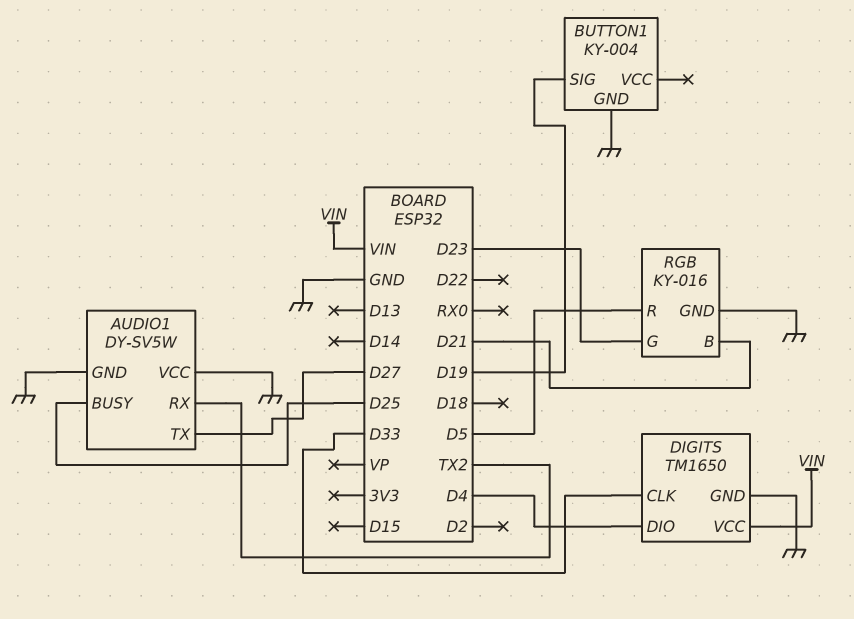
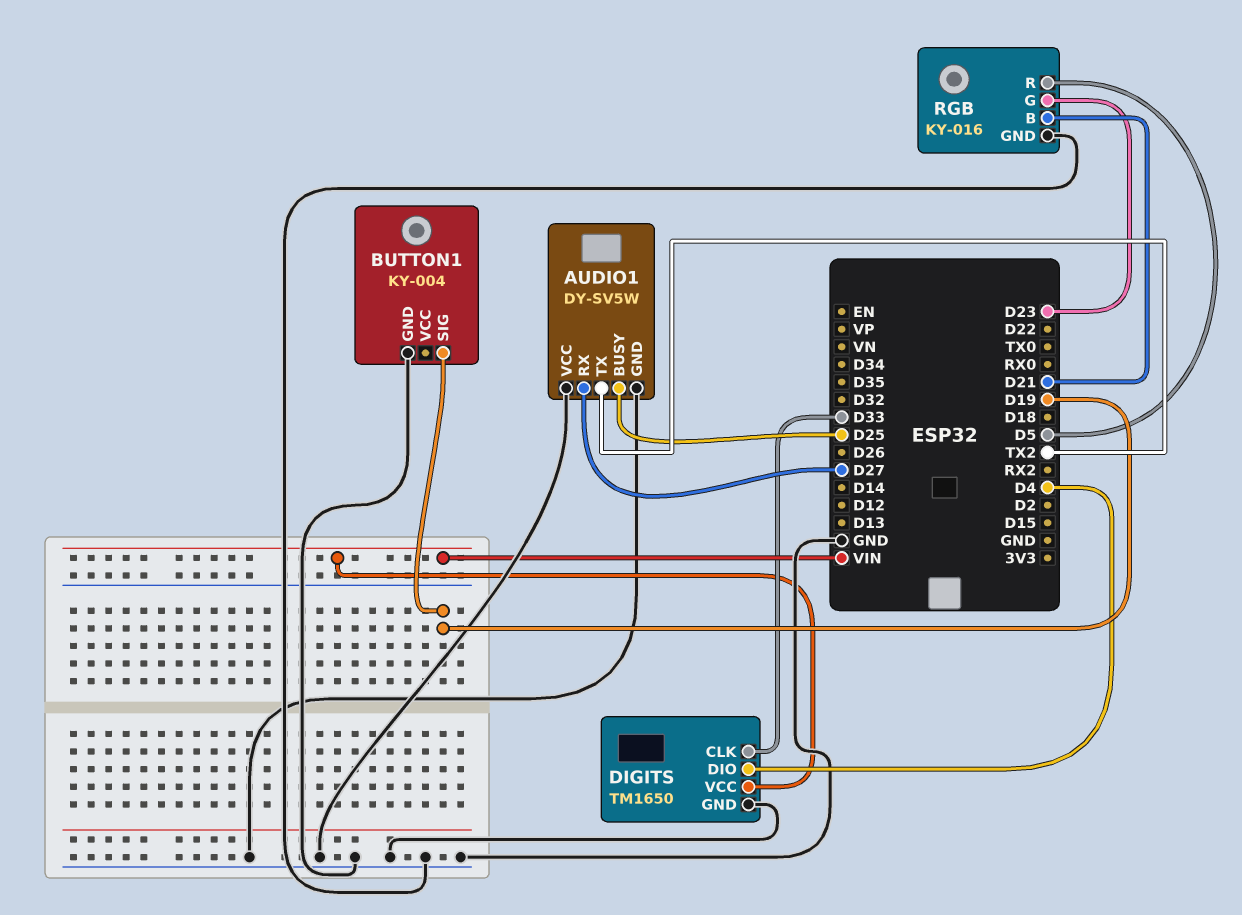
AUDIO1 pin RX: TX2 -> D27
AUDIO1 pin TX: D27 -> TX2

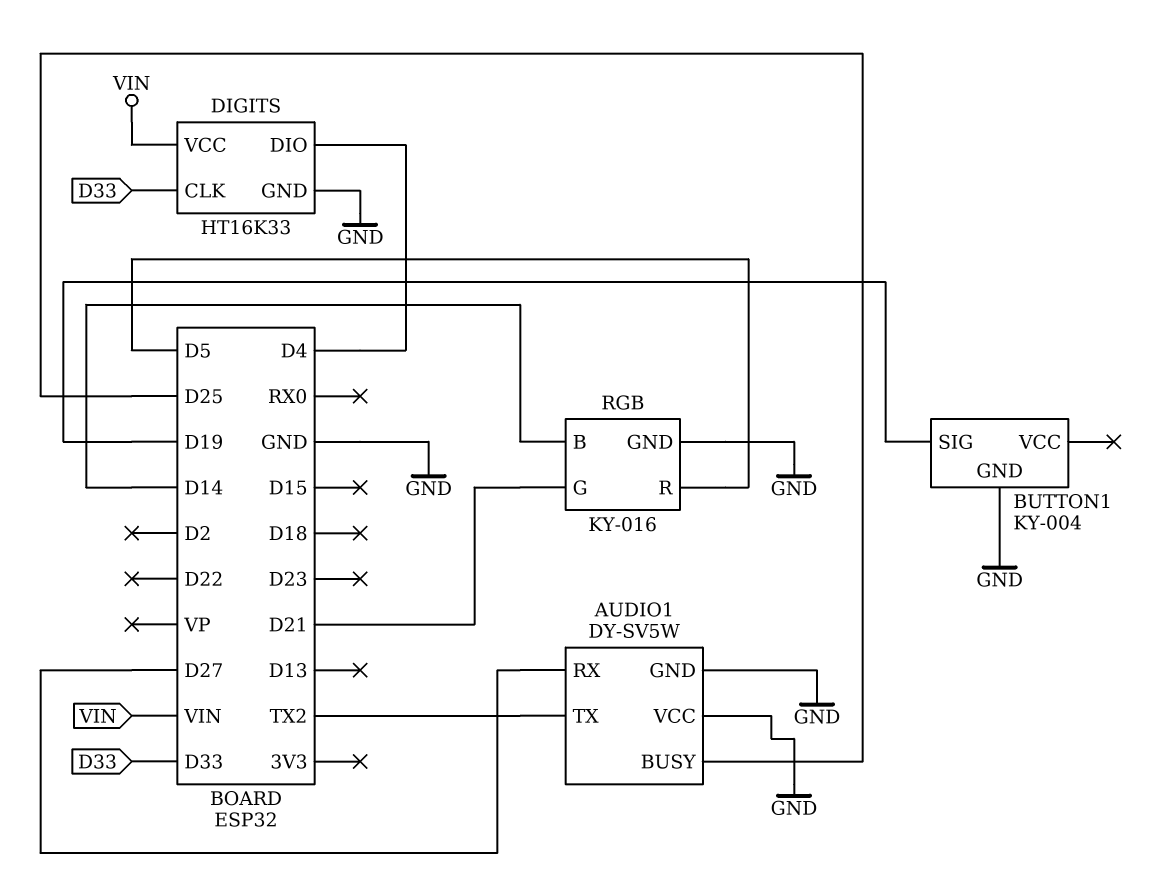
DIGITS: TM1650 -> HT16K33
RGB pin B: D21 -> D14
RGB pin G: D23 -> D21

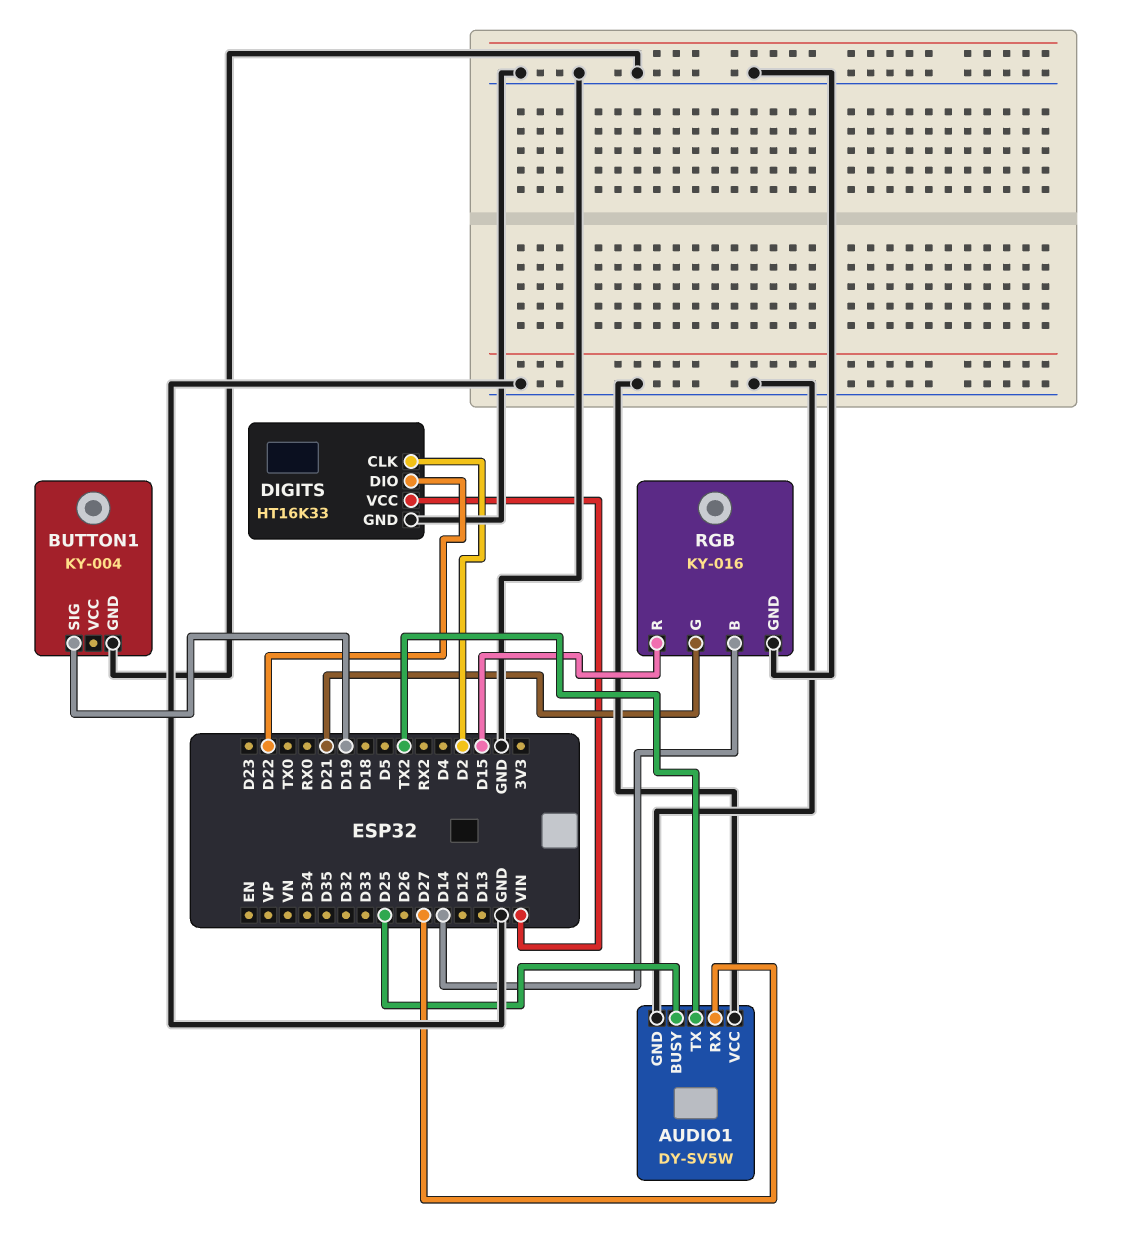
DIGITS pin CLK: D33 -> D2
DIGITS pin DIO: D4 -> D22
RGB pin R: D5 -> D15

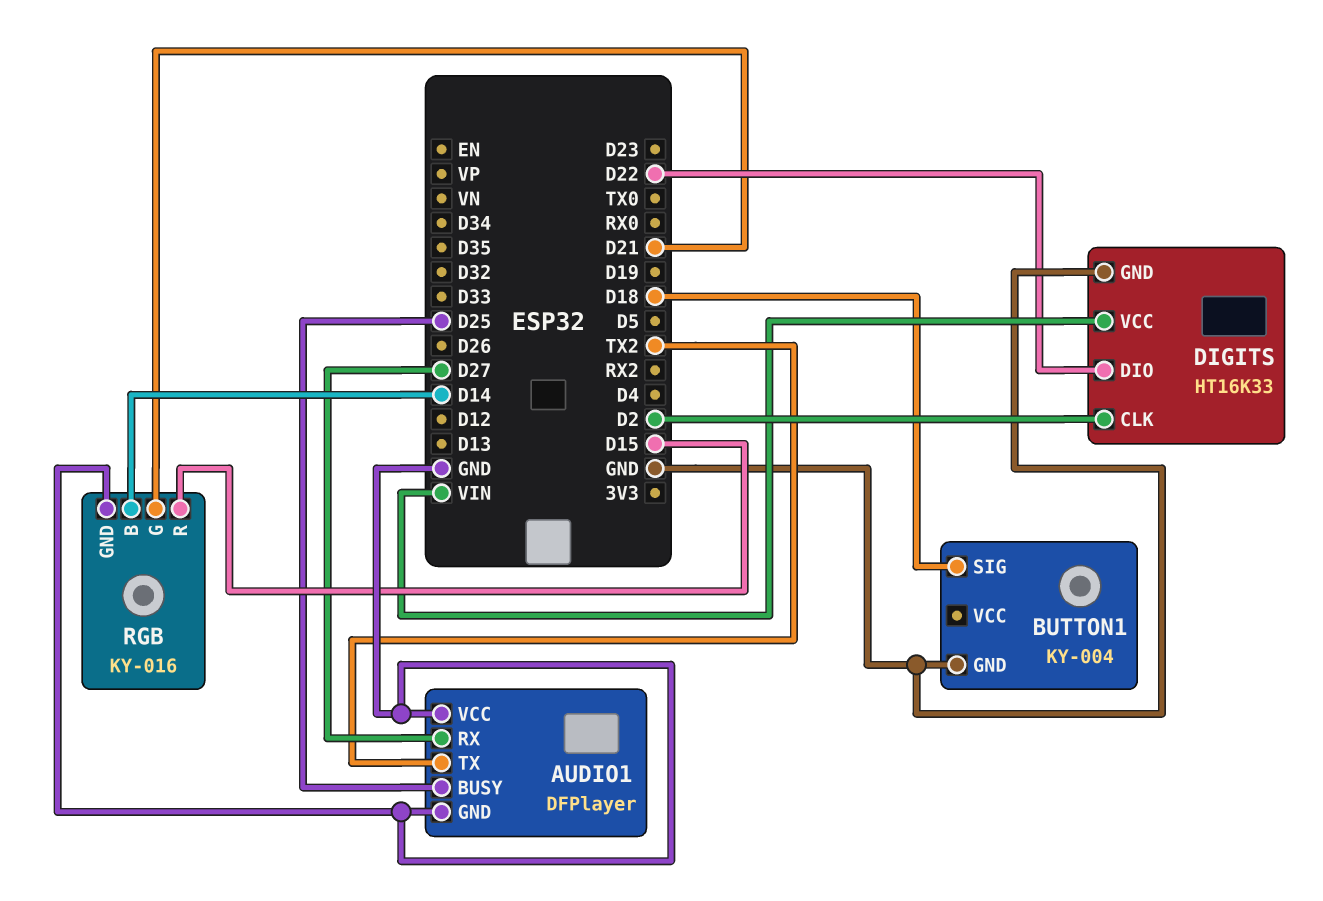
AUDIO1: DY-SV5W -> DFPlayer
BUTTON1 pin SIG: D19 -> D18

